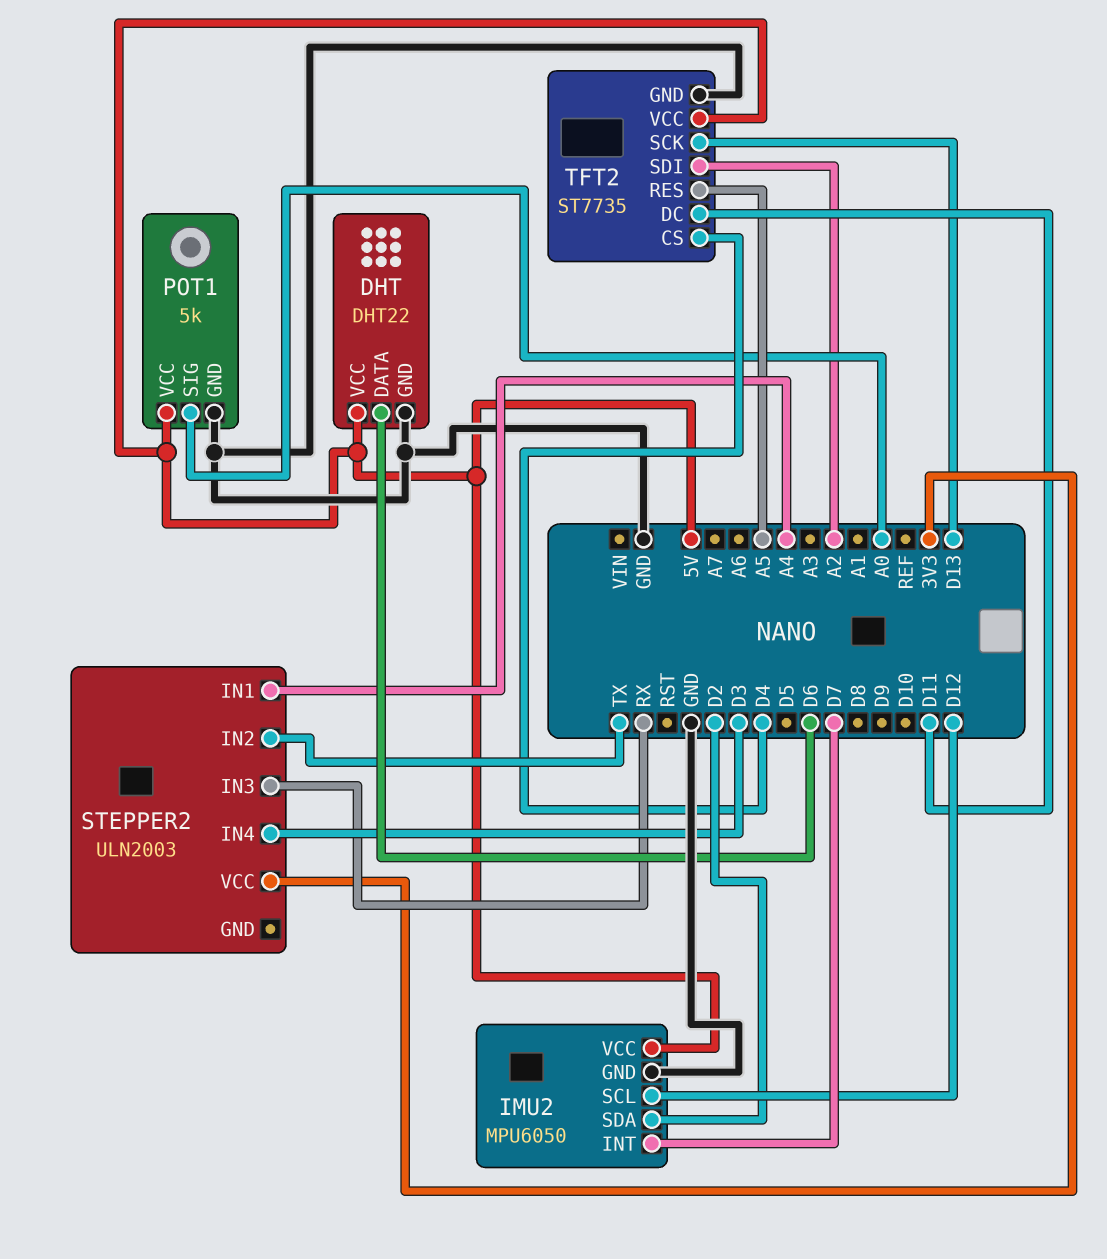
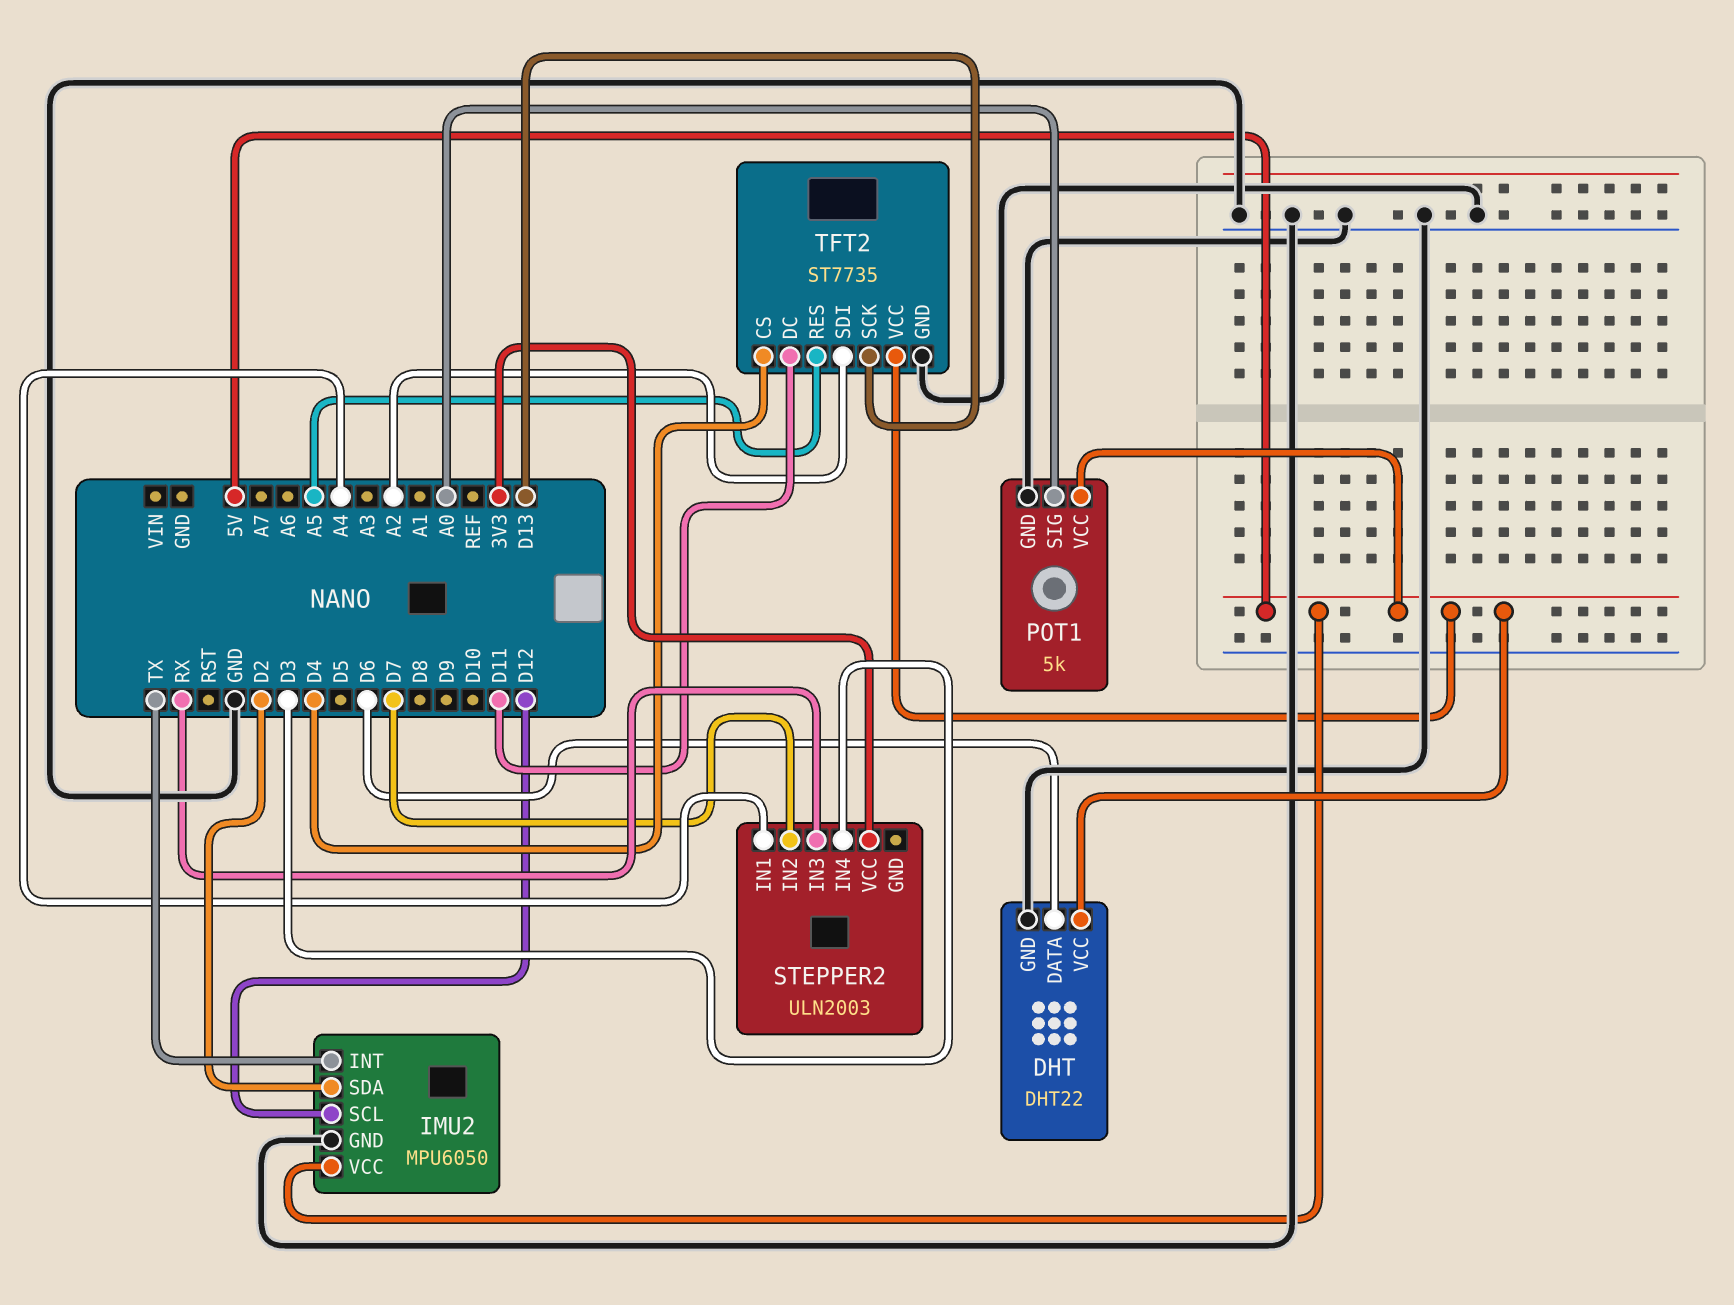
IMU2 pin INT: D7 -> TX
STEPPER2 pin IN2: TX -> D7

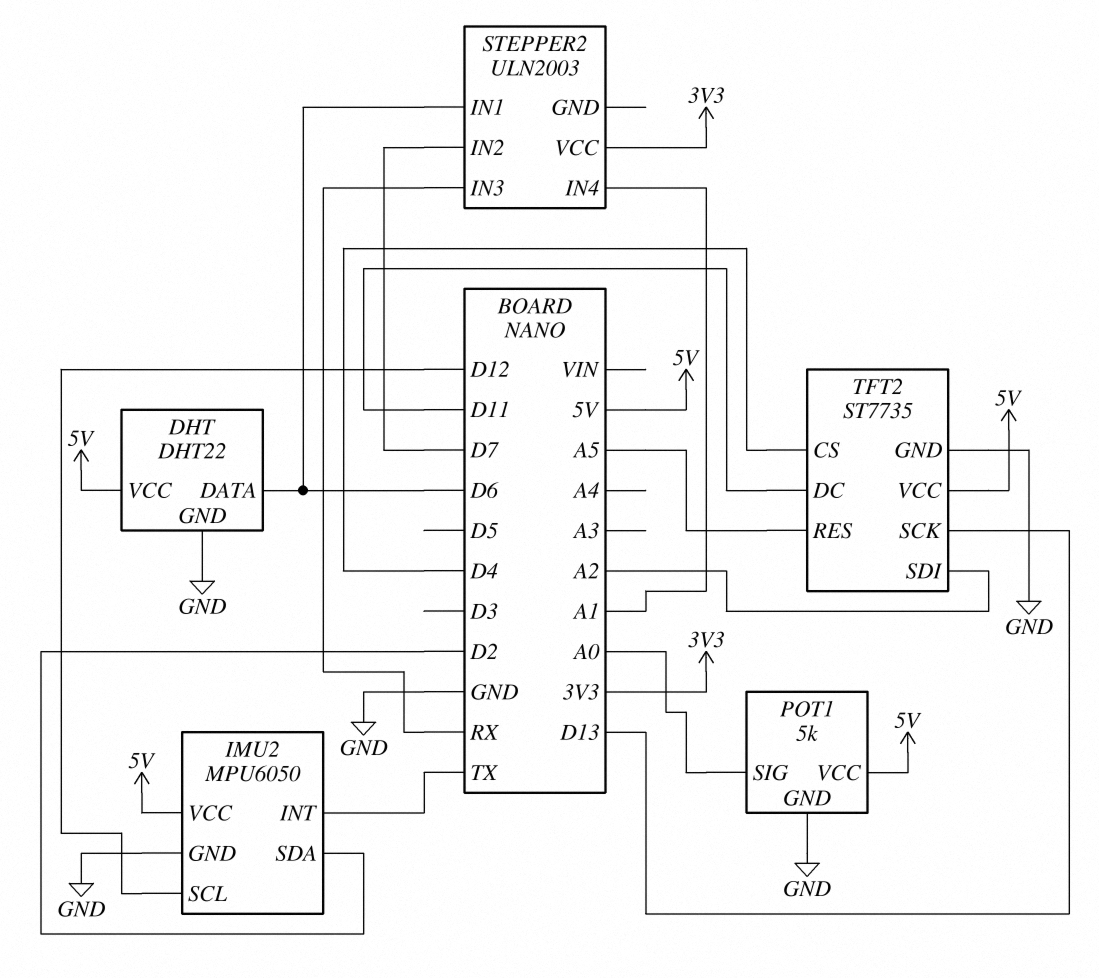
STEPPER2 pin IN1: A4 -> D6
STEPPER2 pin IN4: D3 -> A1

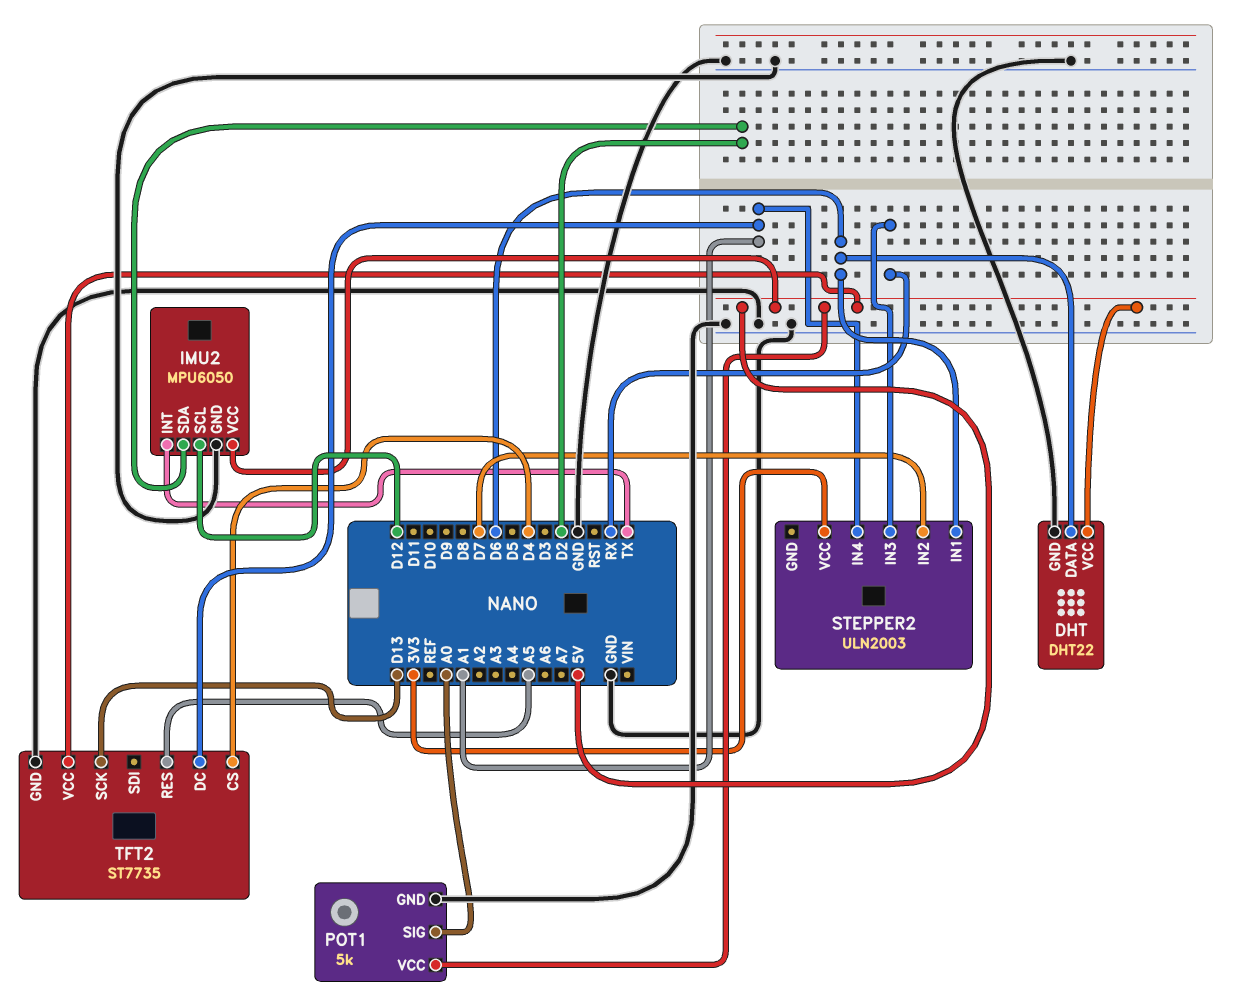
TFT2 pin DC: D11 -> A1
TFT2 pin SDI: A2 -> none

